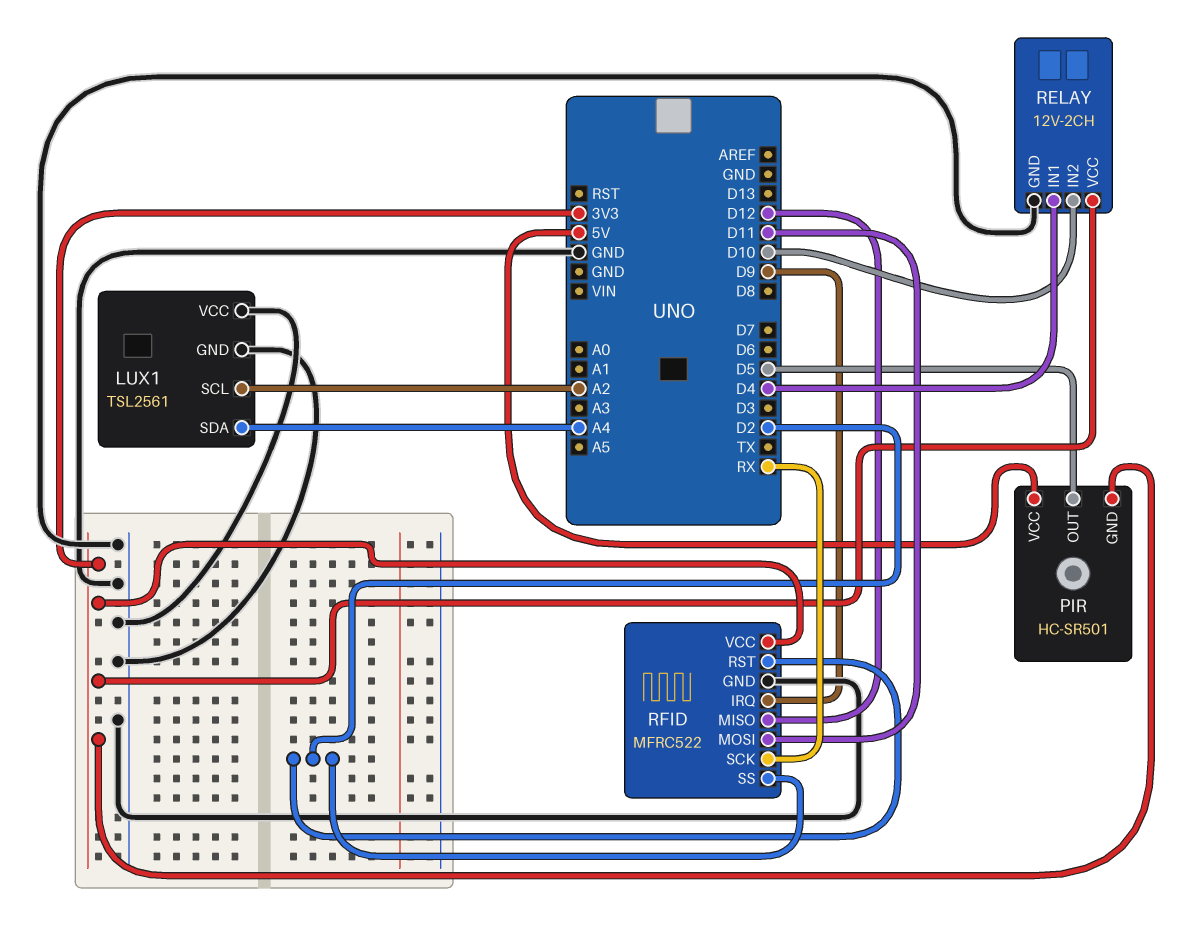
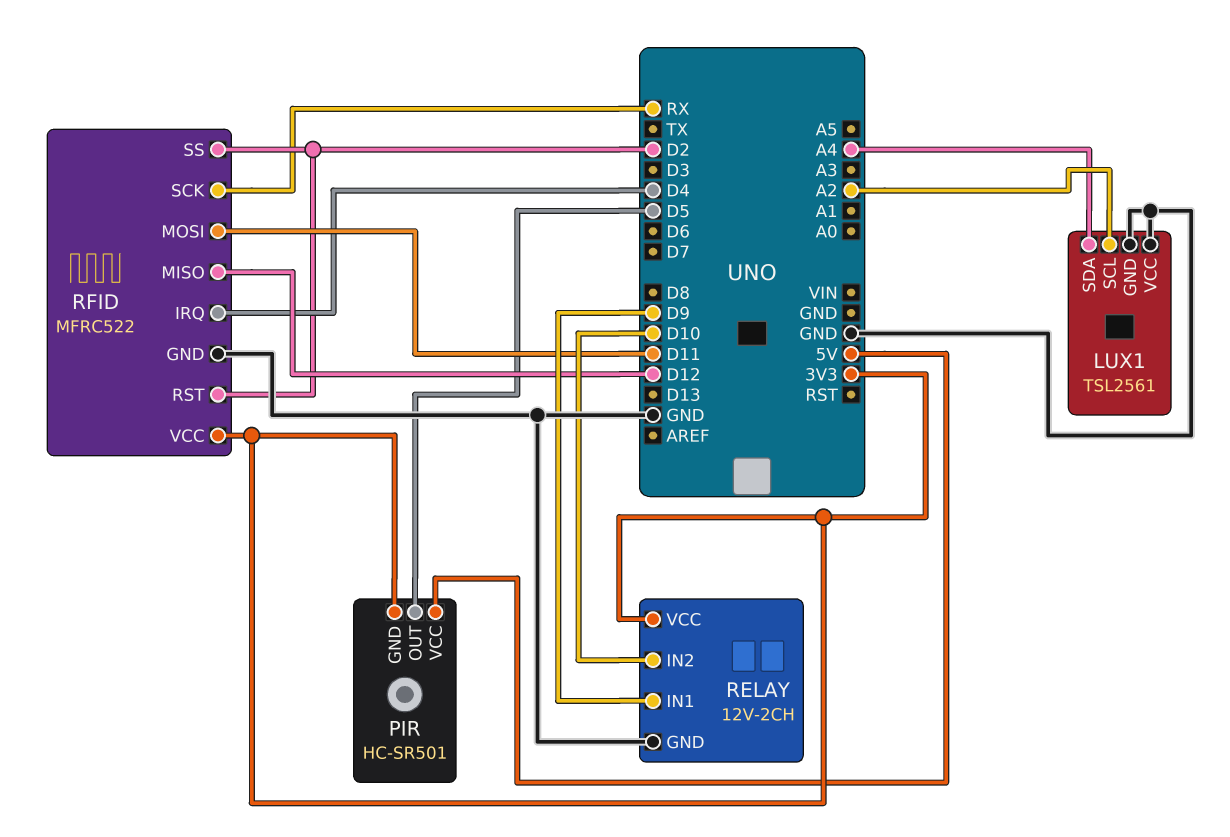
RELAY pin IN1: D4 -> D9
RFID pin IRQ: D9 -> D4

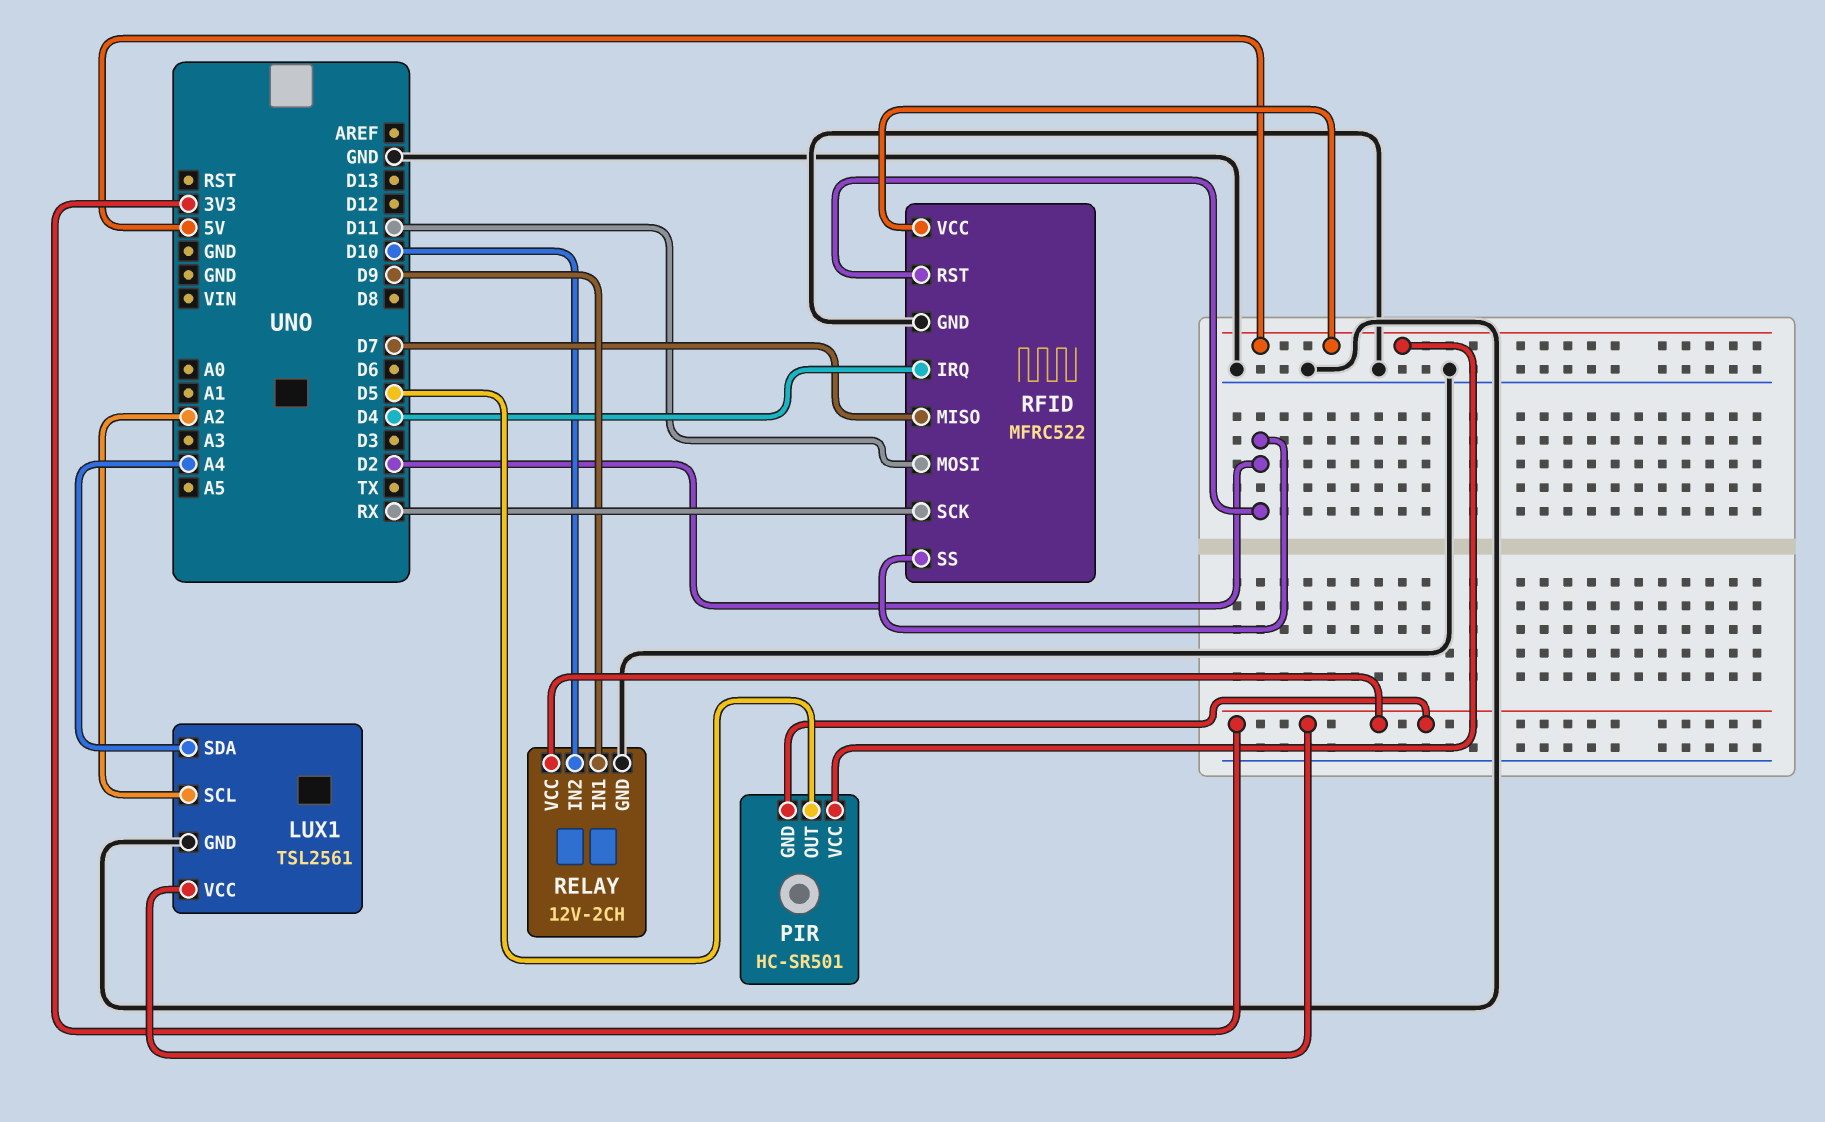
LUX1 pin VCC: GND -> 3V3
RFID pin MISO: D12 -> D7
RFID pin VCC: 3V3 -> 5V

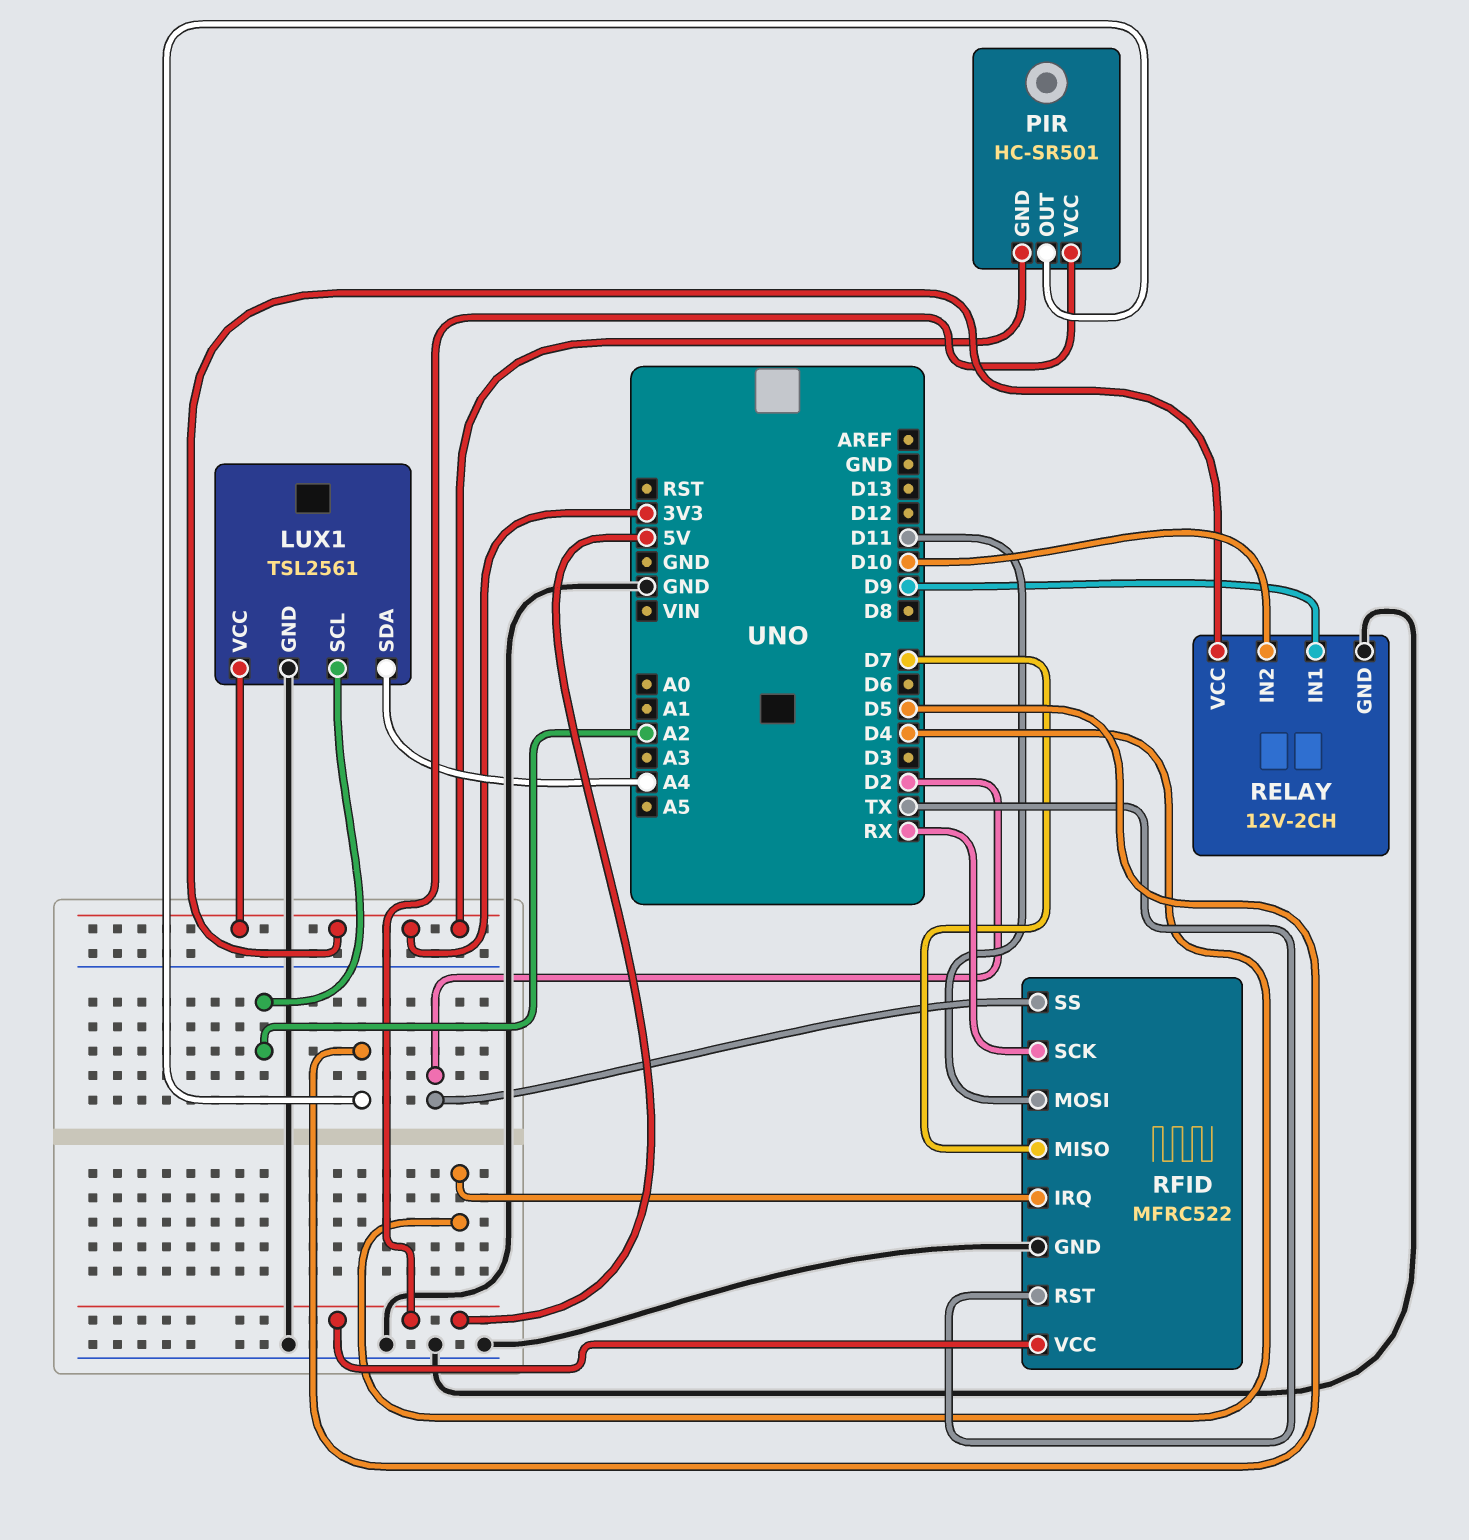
RFID pin RST: D2 -> TX

